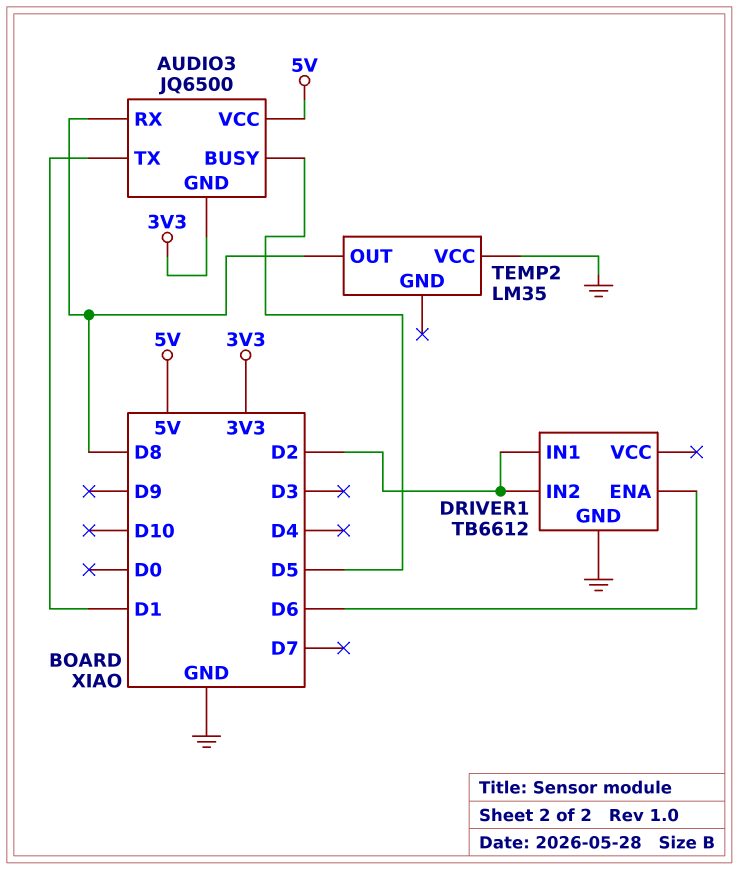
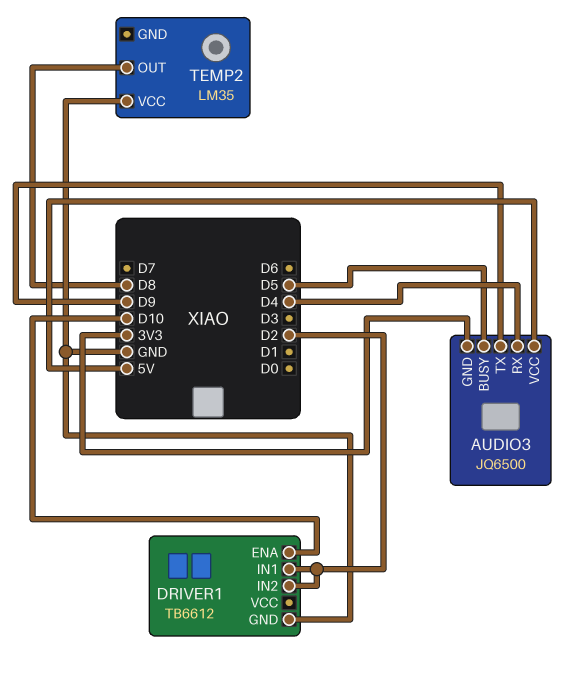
AUDIO3 pin RX: D8 -> D4
AUDIO3 pin TX: D1 -> D9
DRIVER1 pin ENA: D6 -> D10

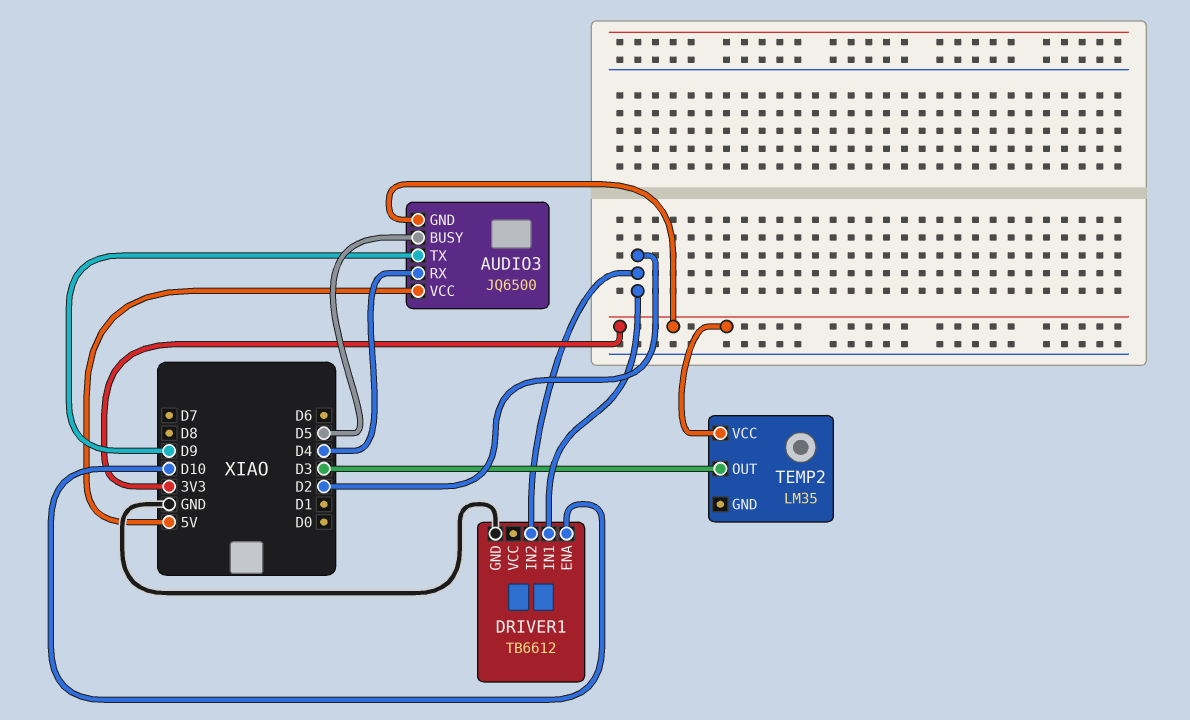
TEMP2 pin OUT: D8 -> D3
TEMP2 pin VCC: GND -> 3V3

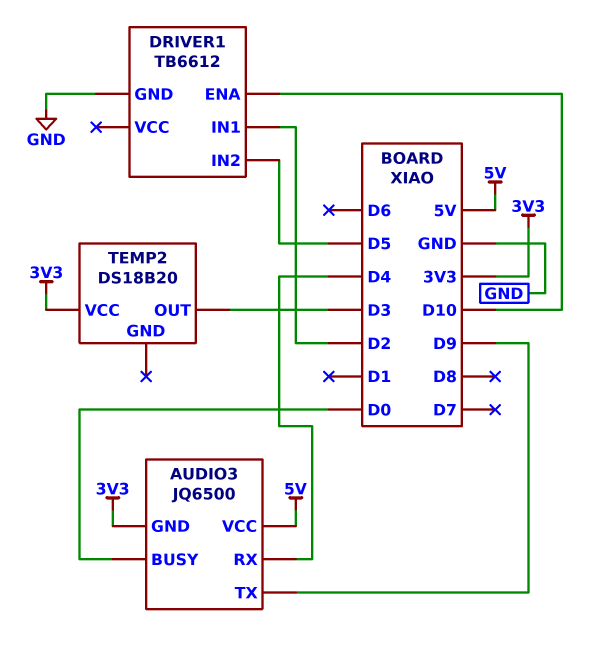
AUDIO3 pin BUSY: D5 -> D0
DRIVER1 pin IN2: D2 -> D5
TEMP2: LM35 -> DS18B20

